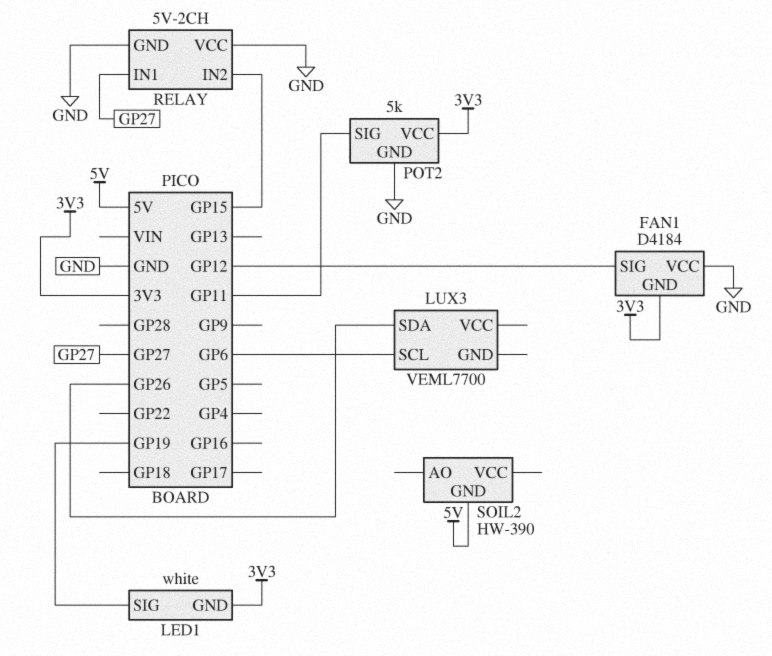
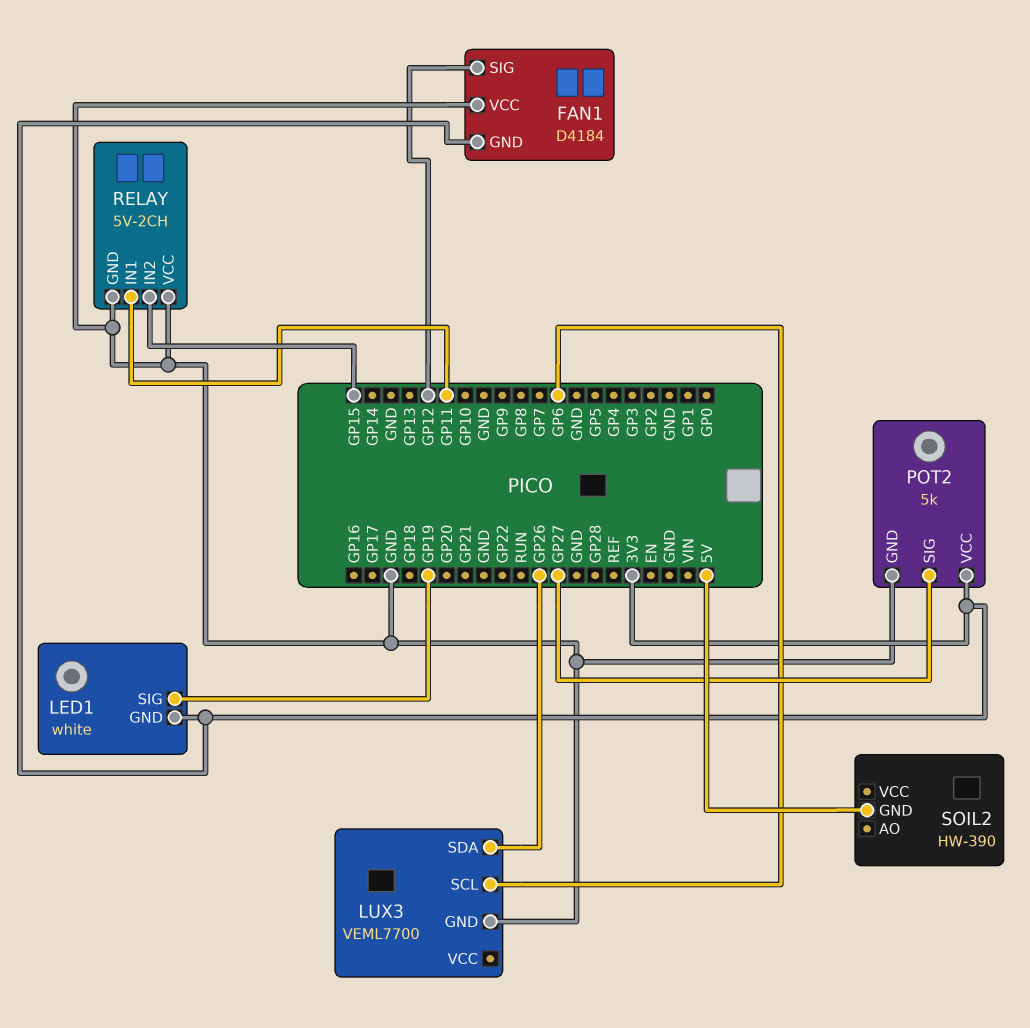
LUX3 pin GND: none -> GND
POT2 pin SIG: GP11 -> GP27
RELAY pin IN1: GP27 -> GP11

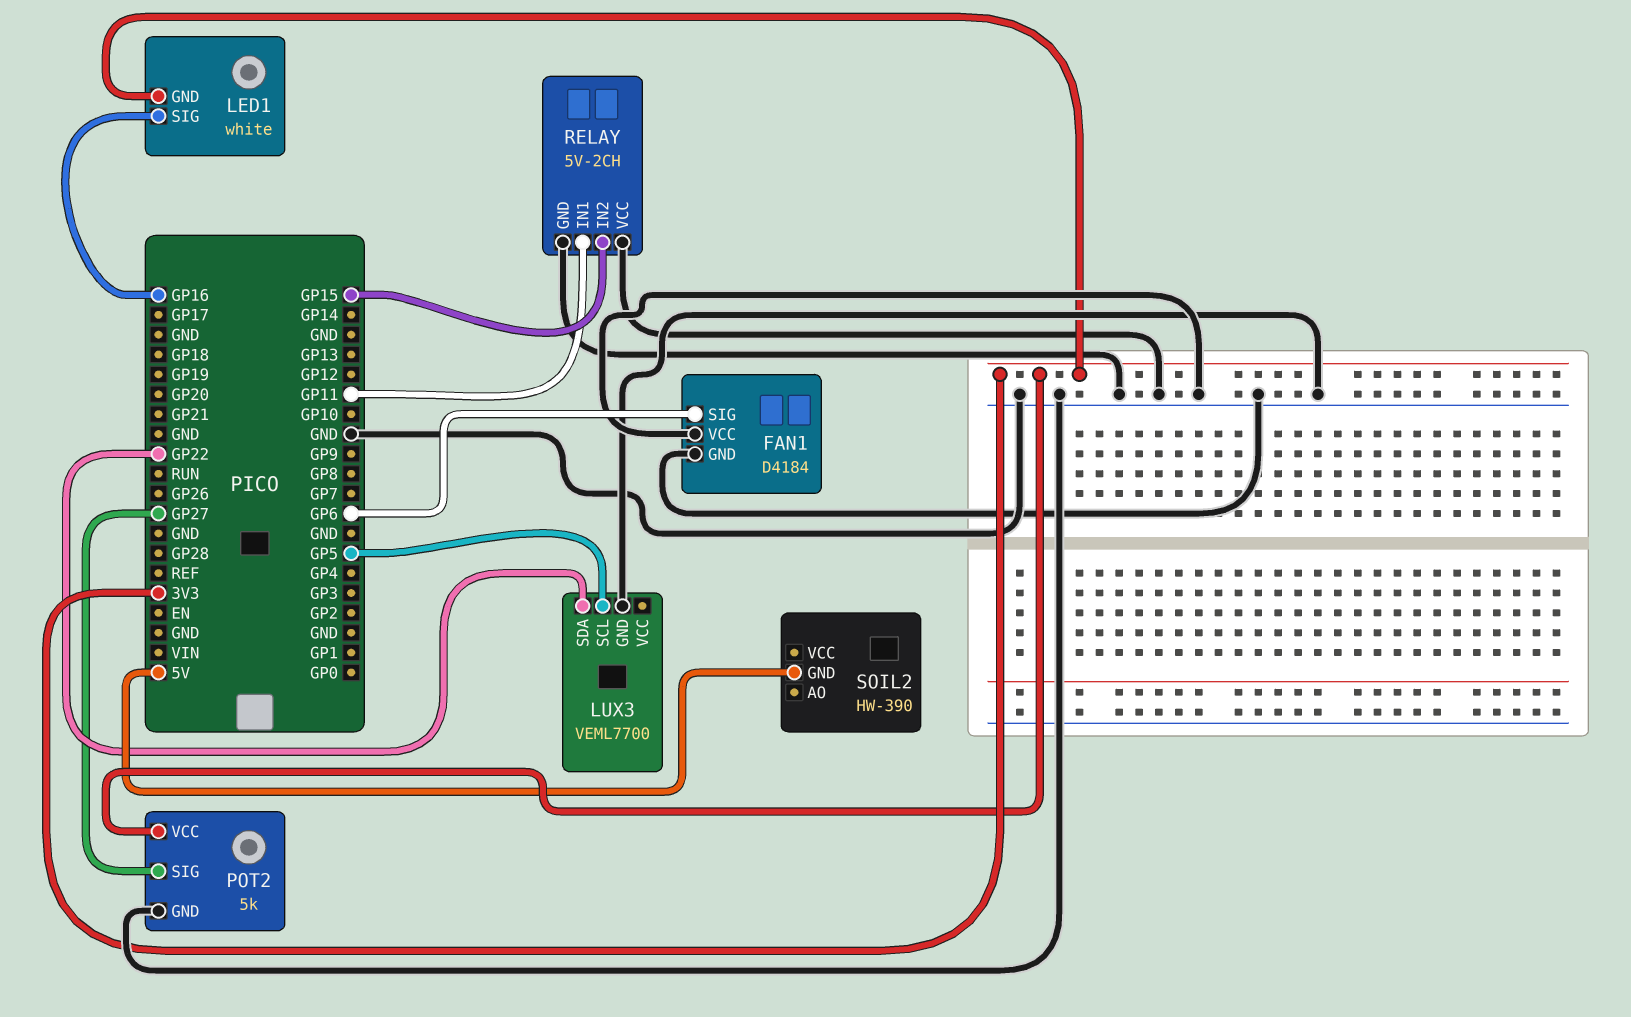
FAN1 pin GND: 3V3 -> GND
FAN1 pin SIG: GP12 -> GP6
LED1 pin SIG: GP19 -> GP16
LUX3 pin SCL: GP6 -> GP5
LUX3 pin SDA: GP26 -> GP22

